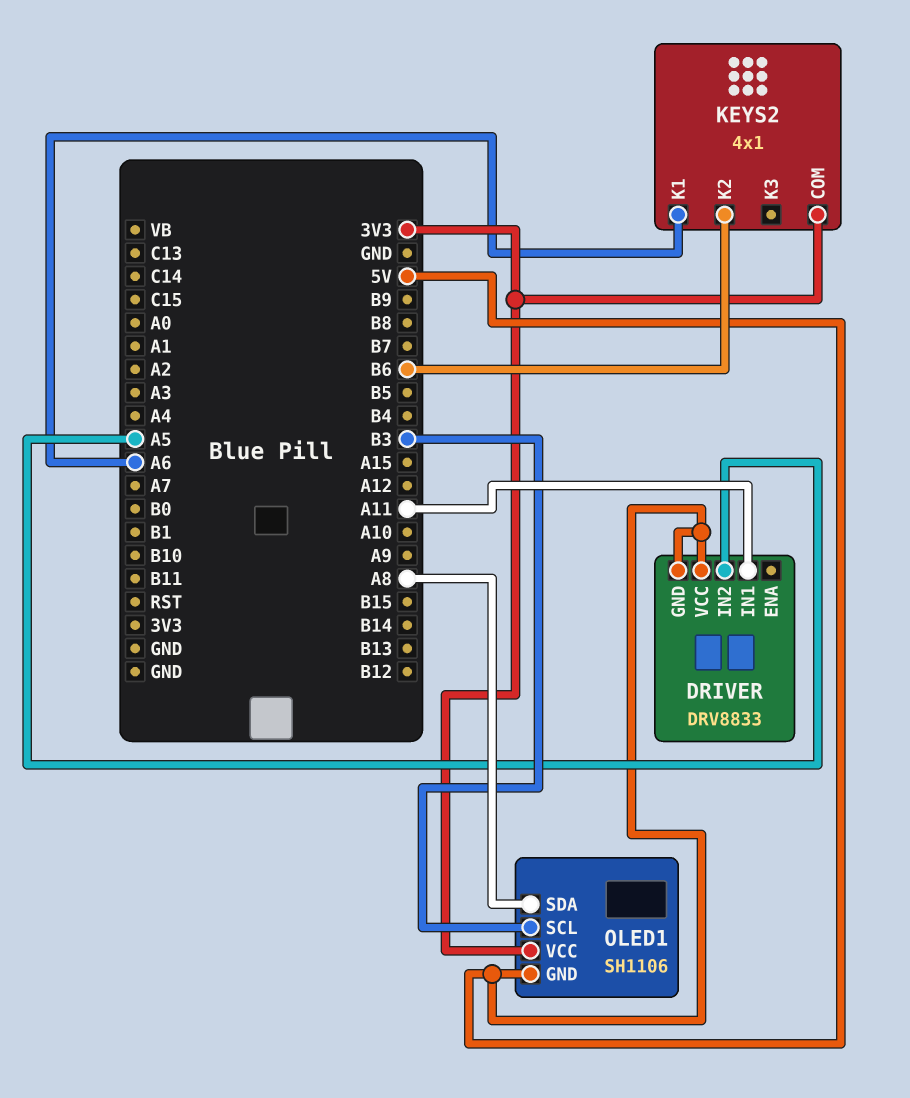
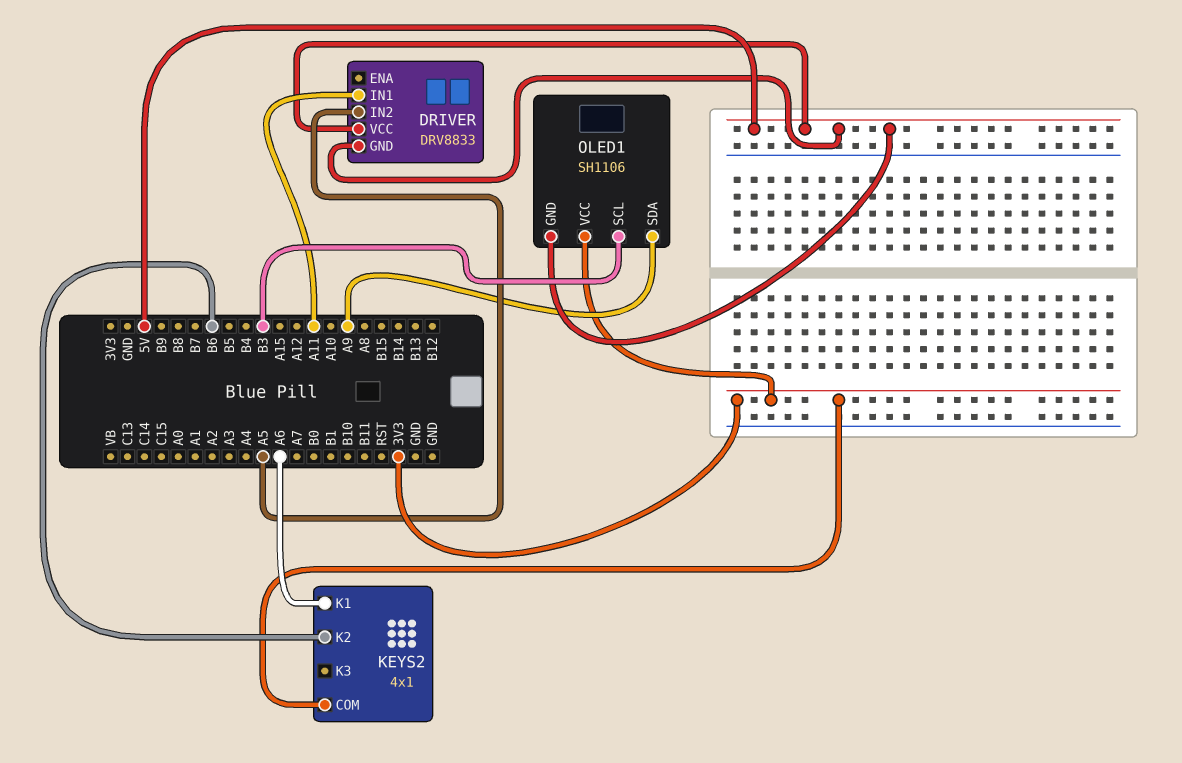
OLED1 pin SDA: A8 -> A9

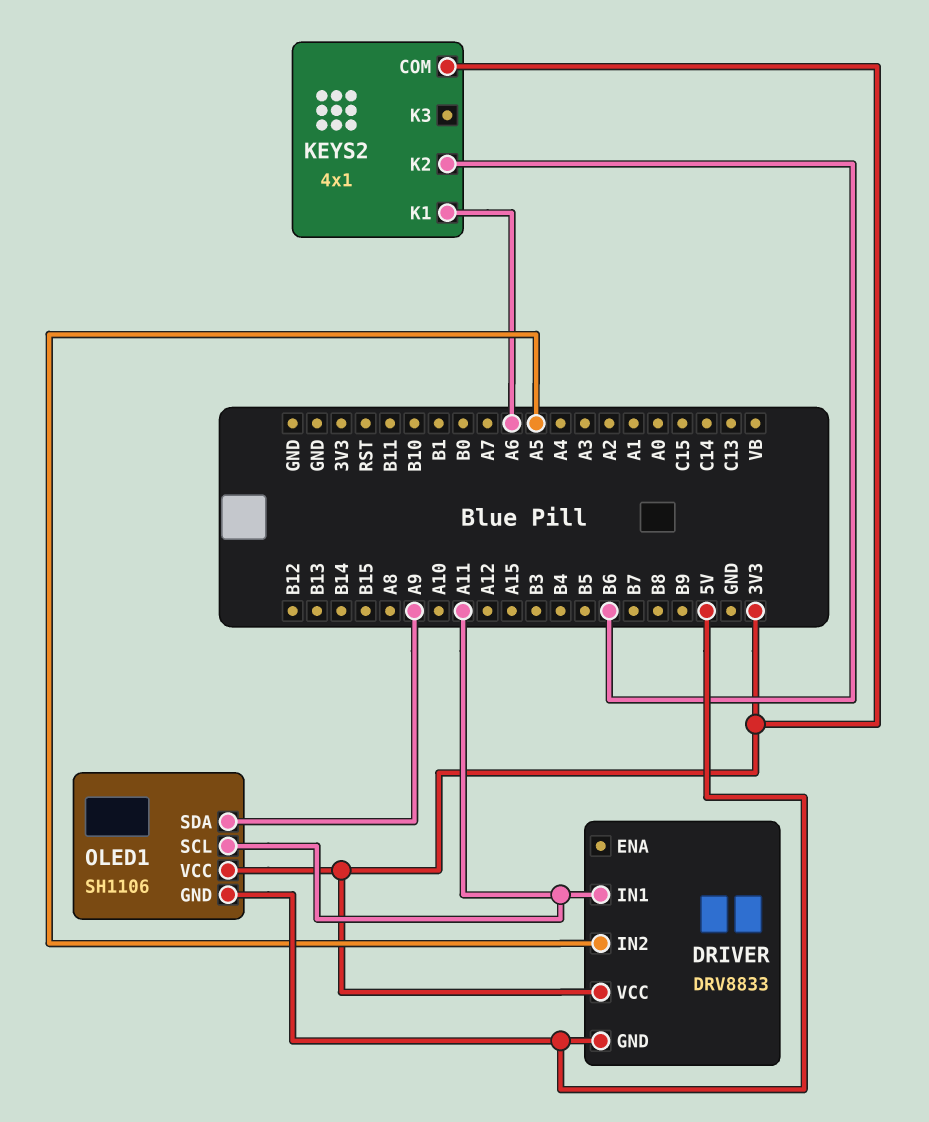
DRIVER pin VCC: 5V -> 3V3
OLED1 pin SCL: B3 -> A11

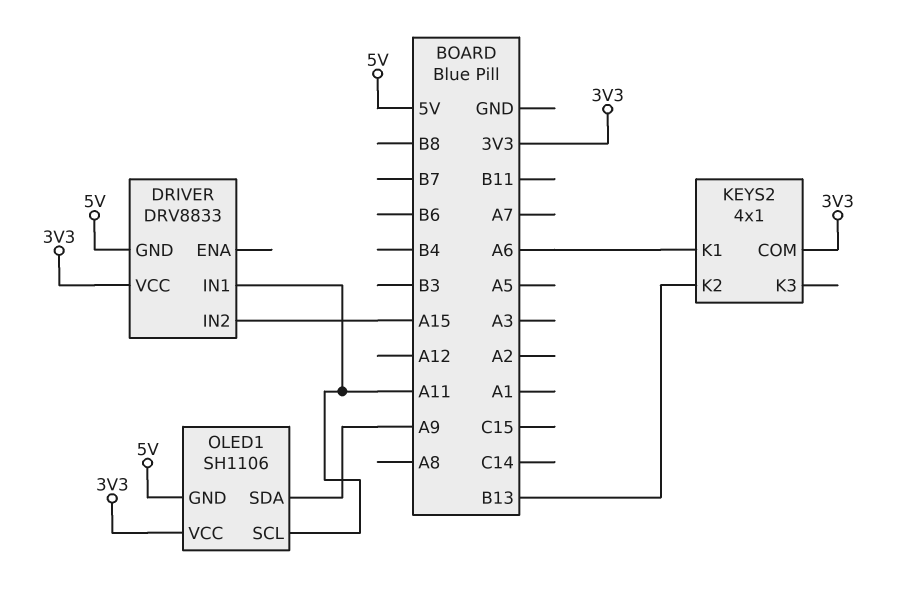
DRIVER pin IN2: A5 -> A15
KEYS2 pin K2: B6 -> B13

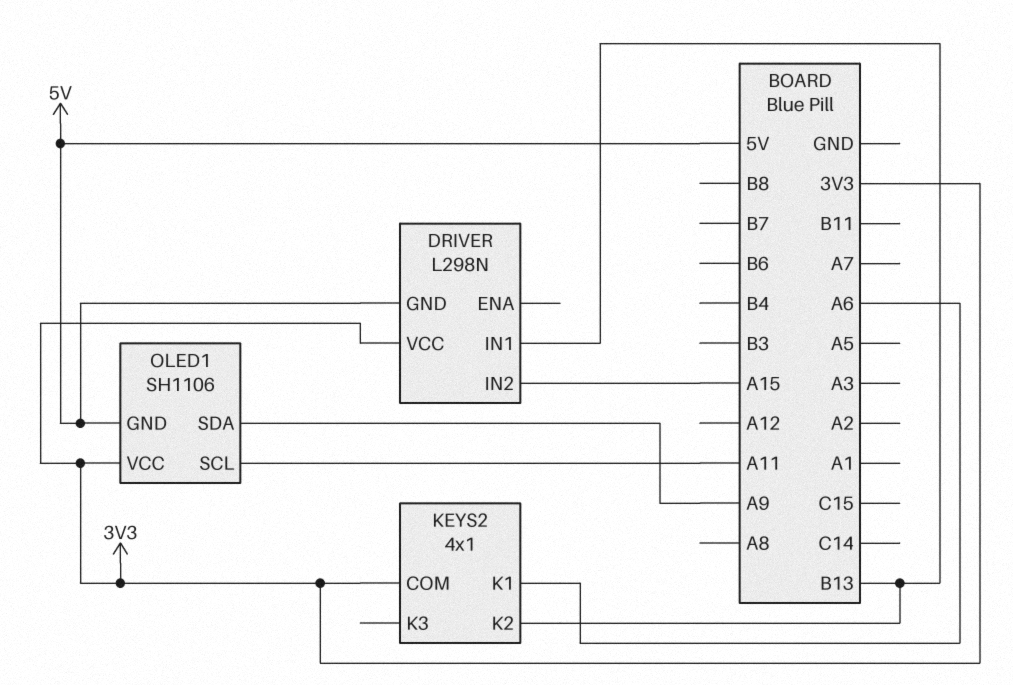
DRIVER: DRV8833 -> L298N
DRIVER pin IN1: A11 -> B13

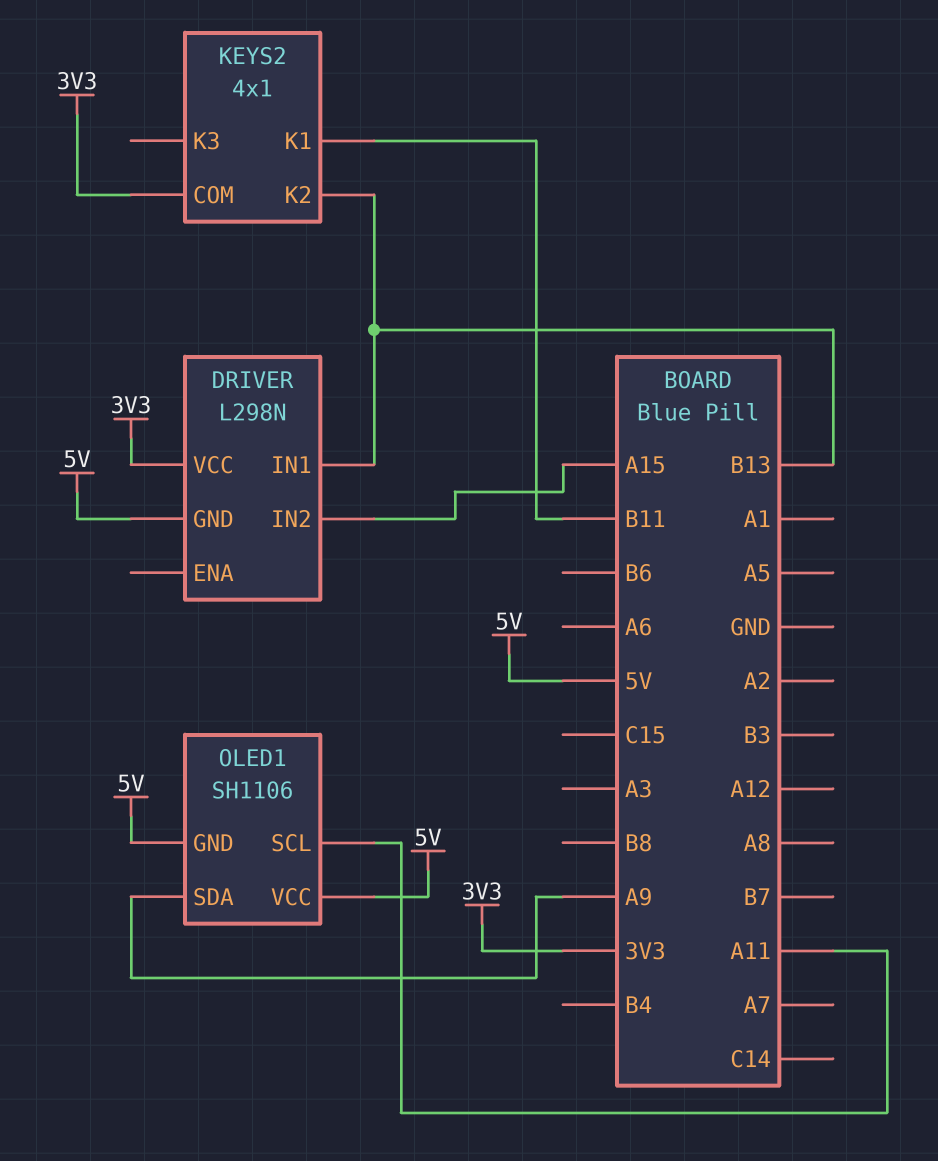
KEYS2 pin K1: A6 -> B11
OLED1 pin VCC: 3V3 -> 5V

